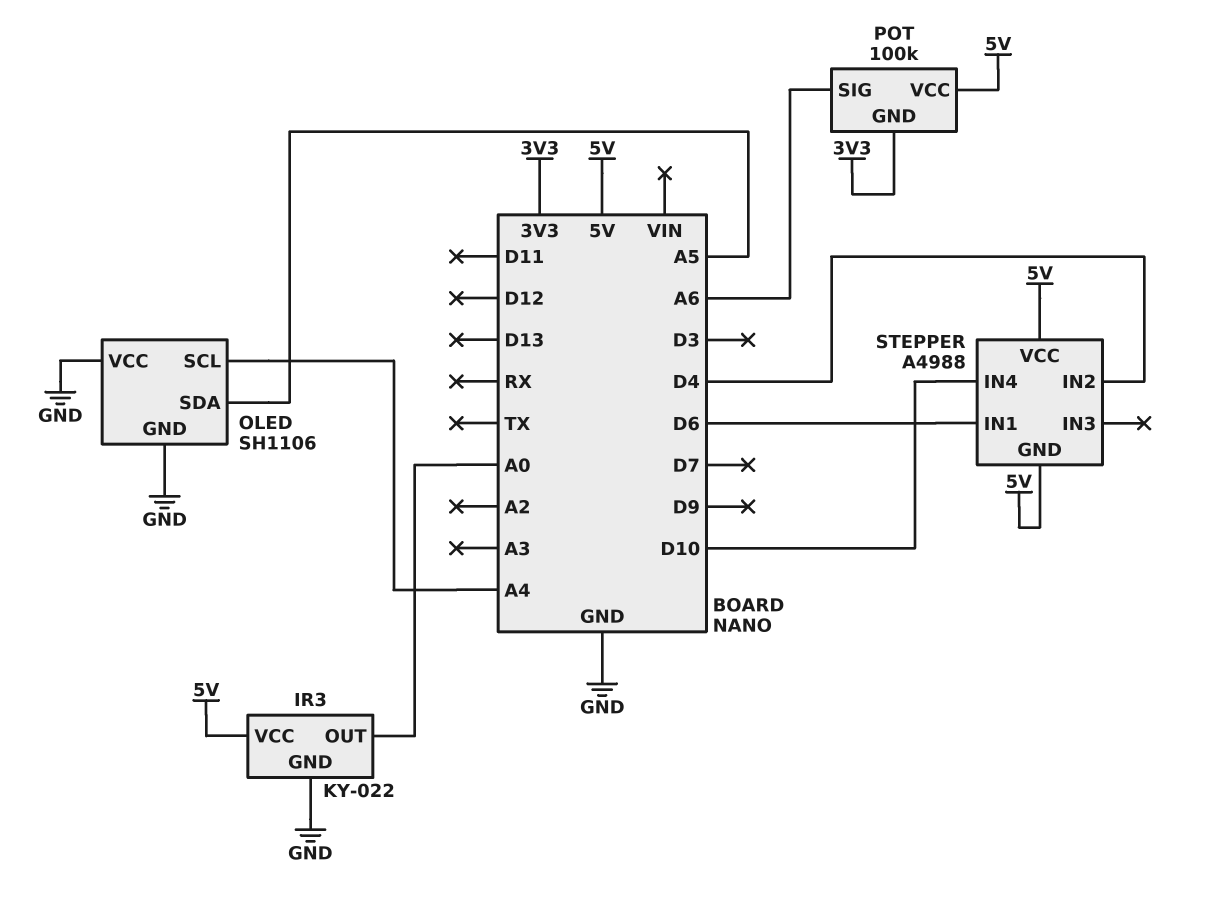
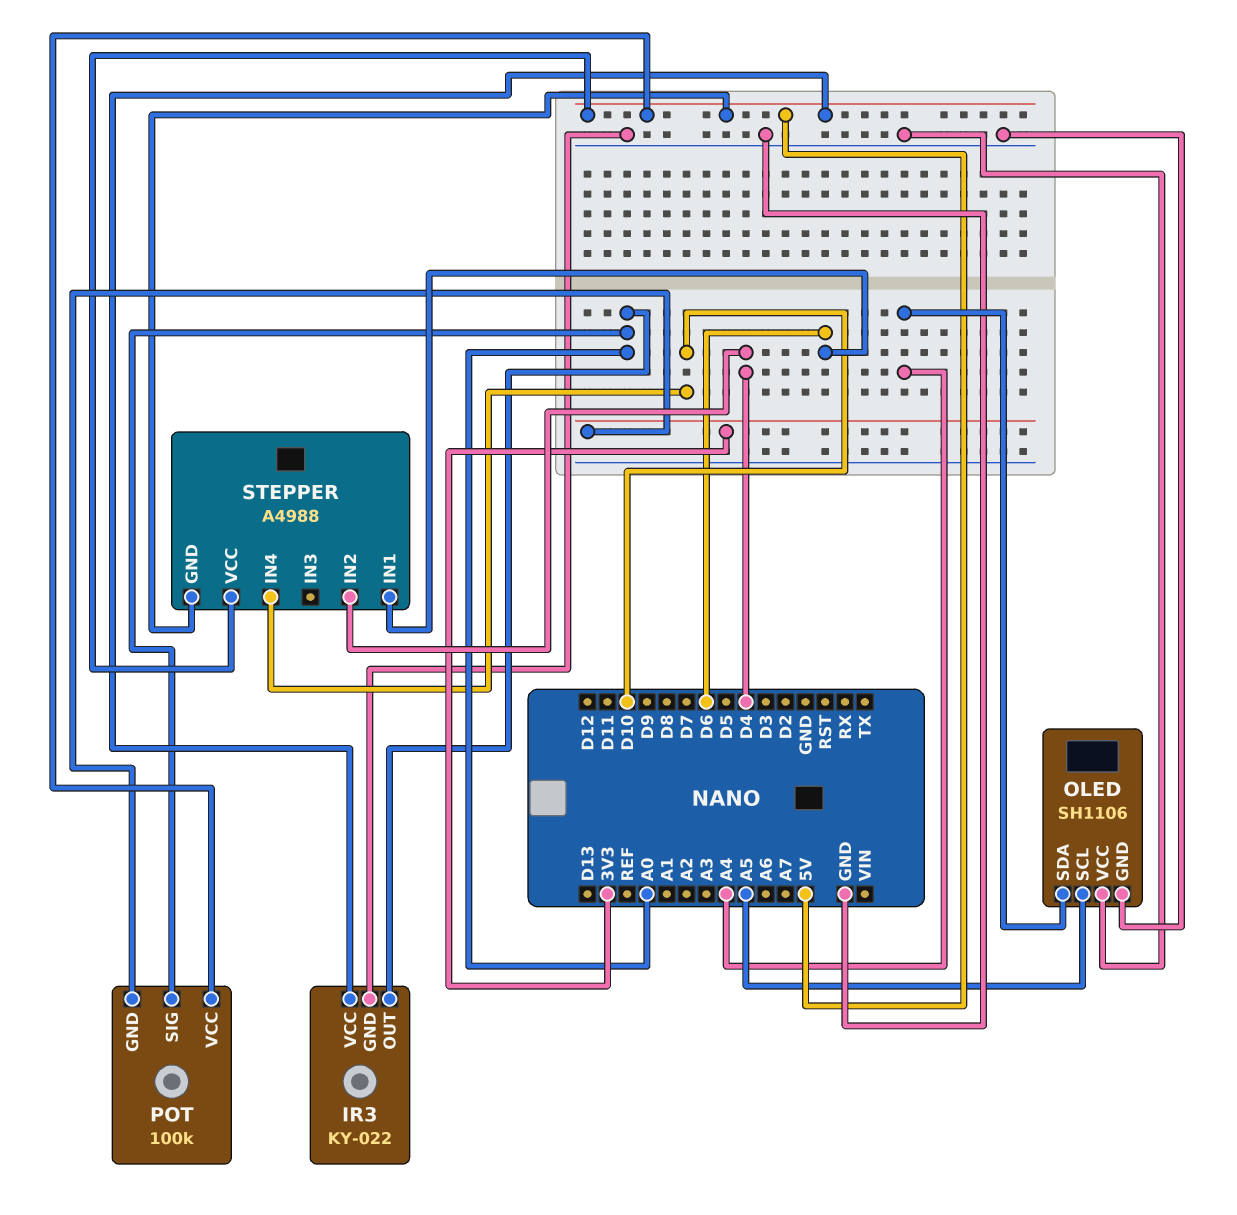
OLED pin SCL: A4 -> A5
OLED pin SDA: A5 -> A4
POT pin SIG: A6 -> A0

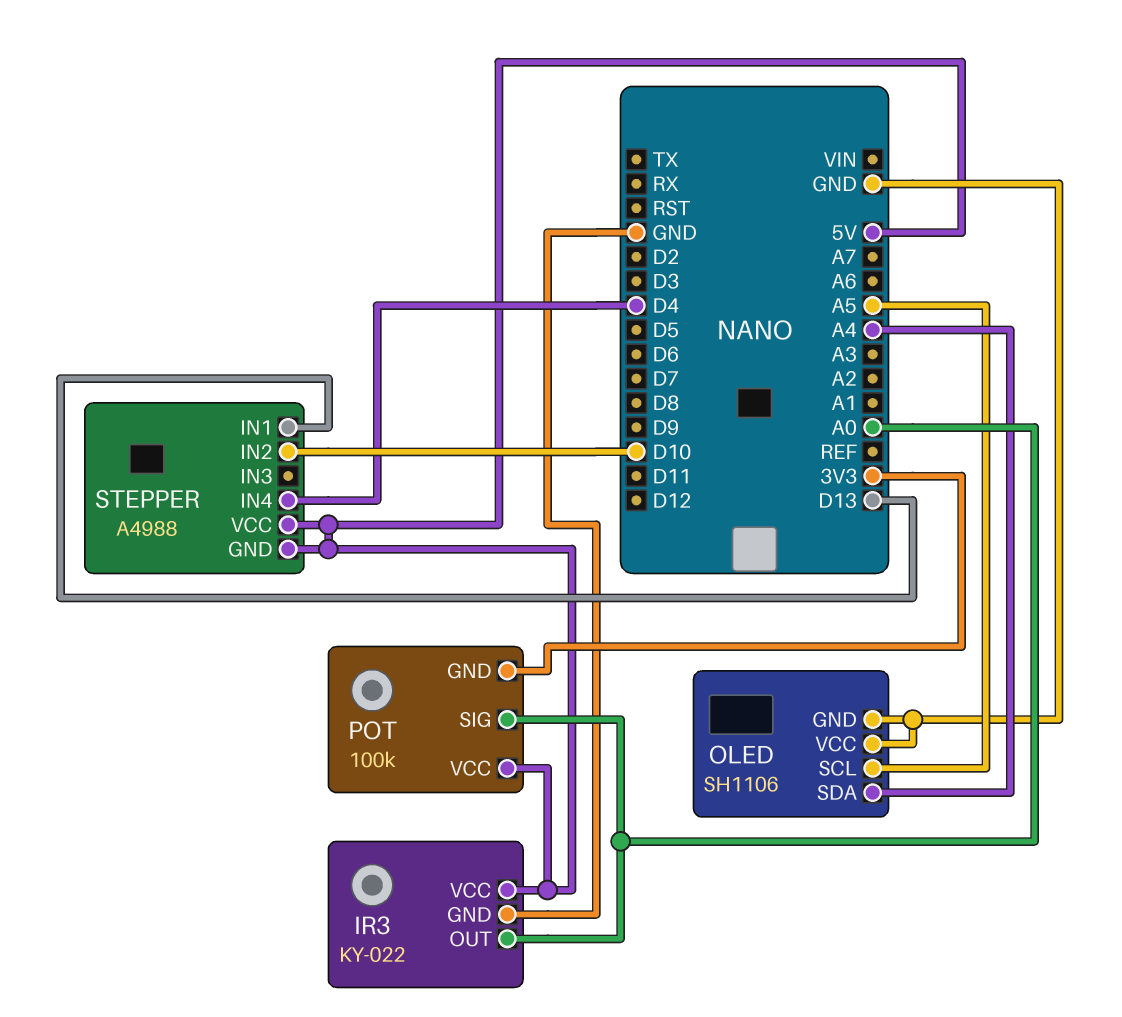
STEPPER pin IN1: D6 -> D13
STEPPER pin IN2: D4 -> D10
STEPPER pin IN4: D10 -> D4

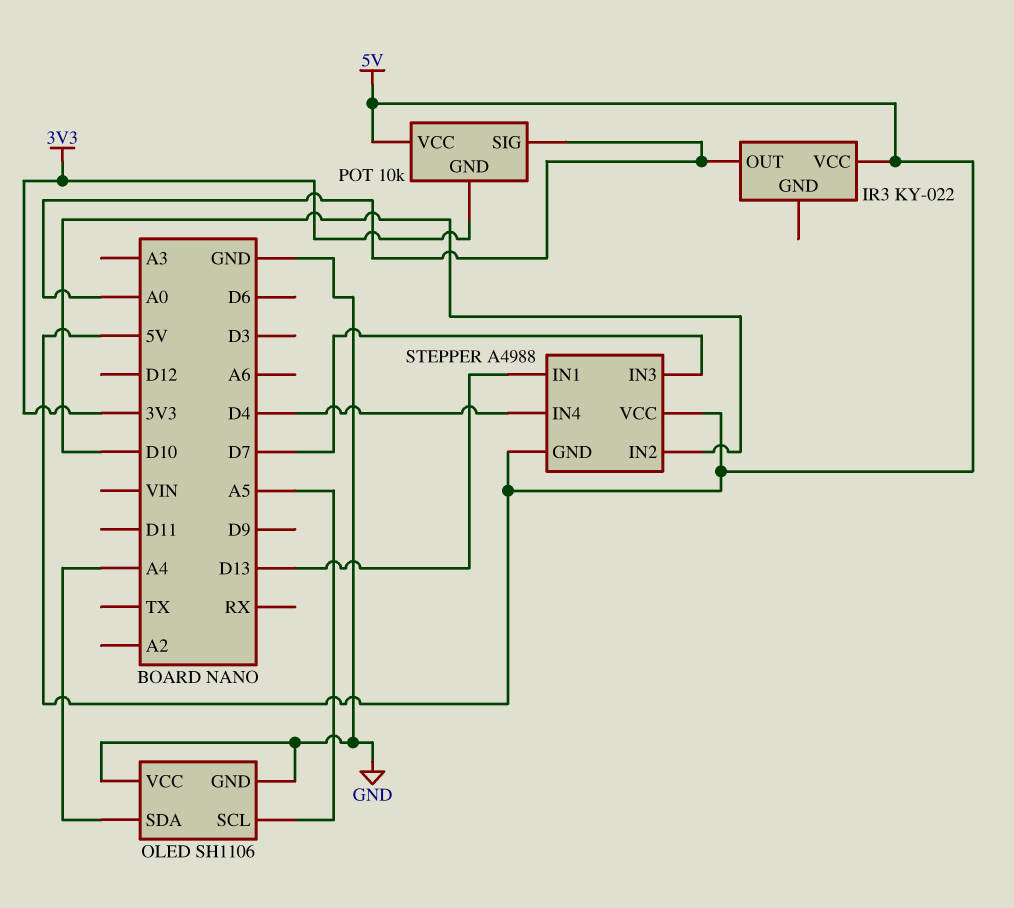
IR3 pin GND: GND -> none
POT: 100k -> 10k
STEPPER pin IN3: none -> D7

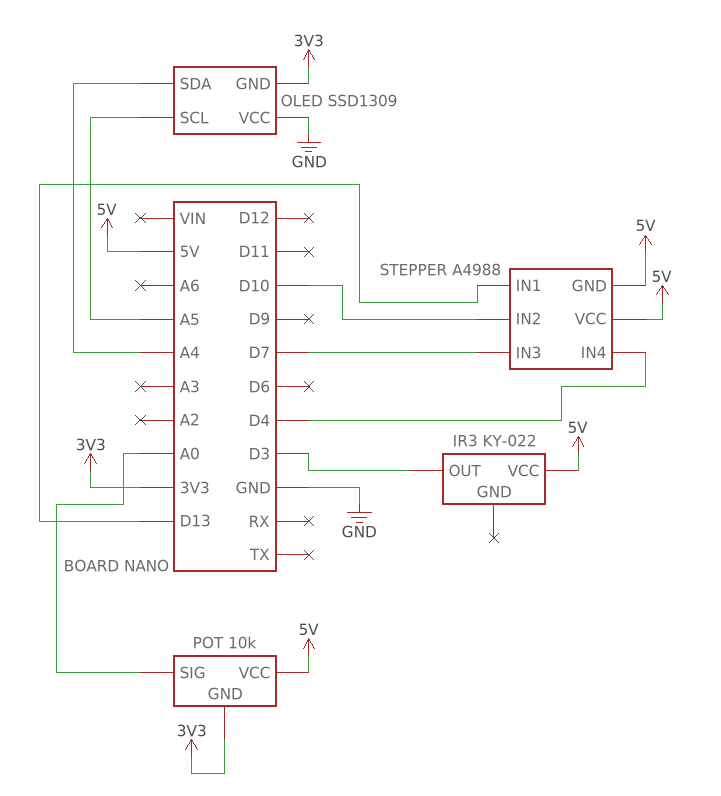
IR3 pin OUT: A0 -> D3
OLED: SH1106 -> SSD1309
OLED pin GND: GND -> 3V3

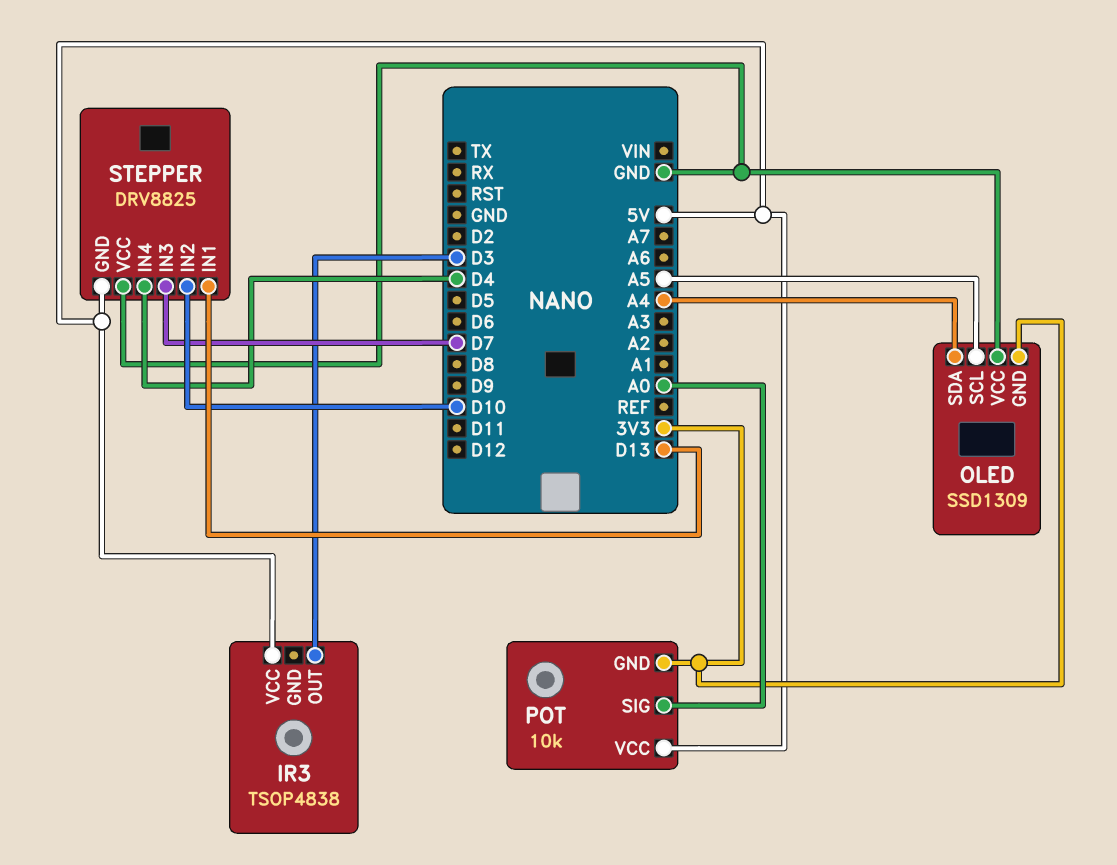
IR3: KY-022 -> TSOP4838
STEPPER: A4988 -> DRV8825
STEPPER pin VCC: 5V -> GND

